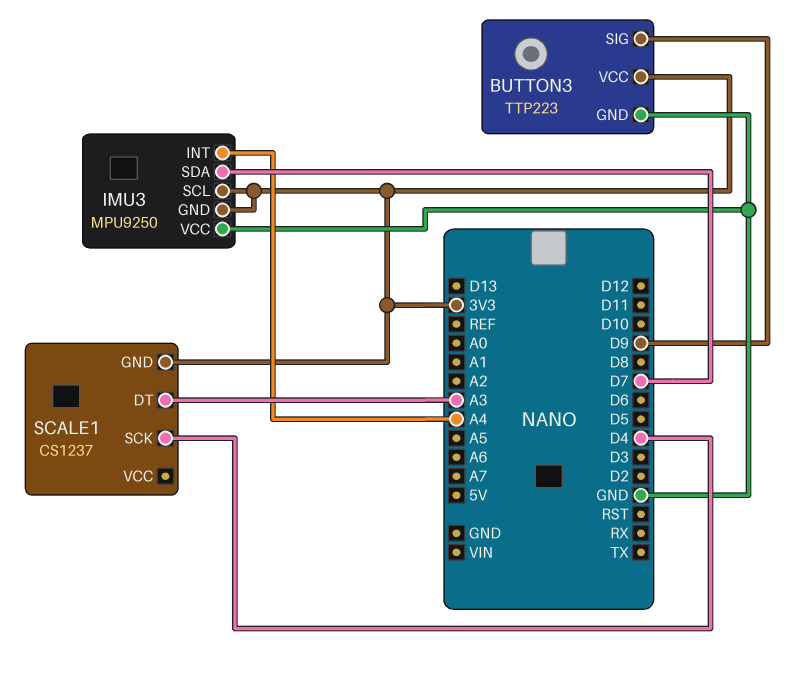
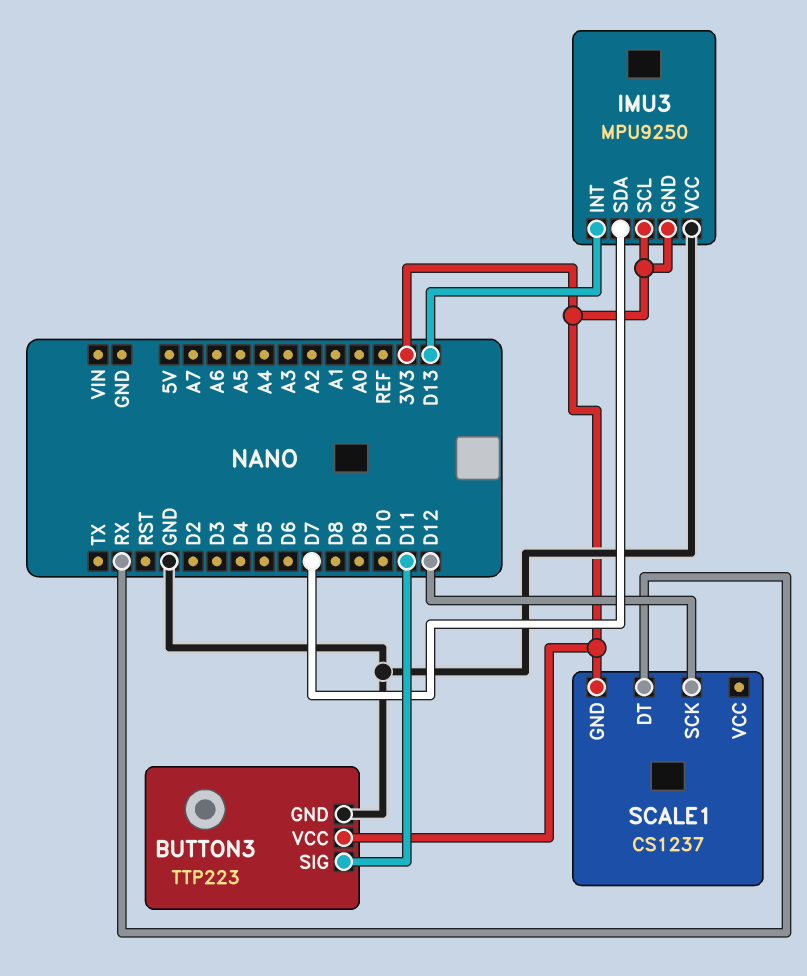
BUTTON3 pin SIG: D9 -> D11
IMU3 pin INT: A4 -> D13
SCALE1 pin DT: A3 -> RX
SCALE1 pin SCK: D4 -> D12

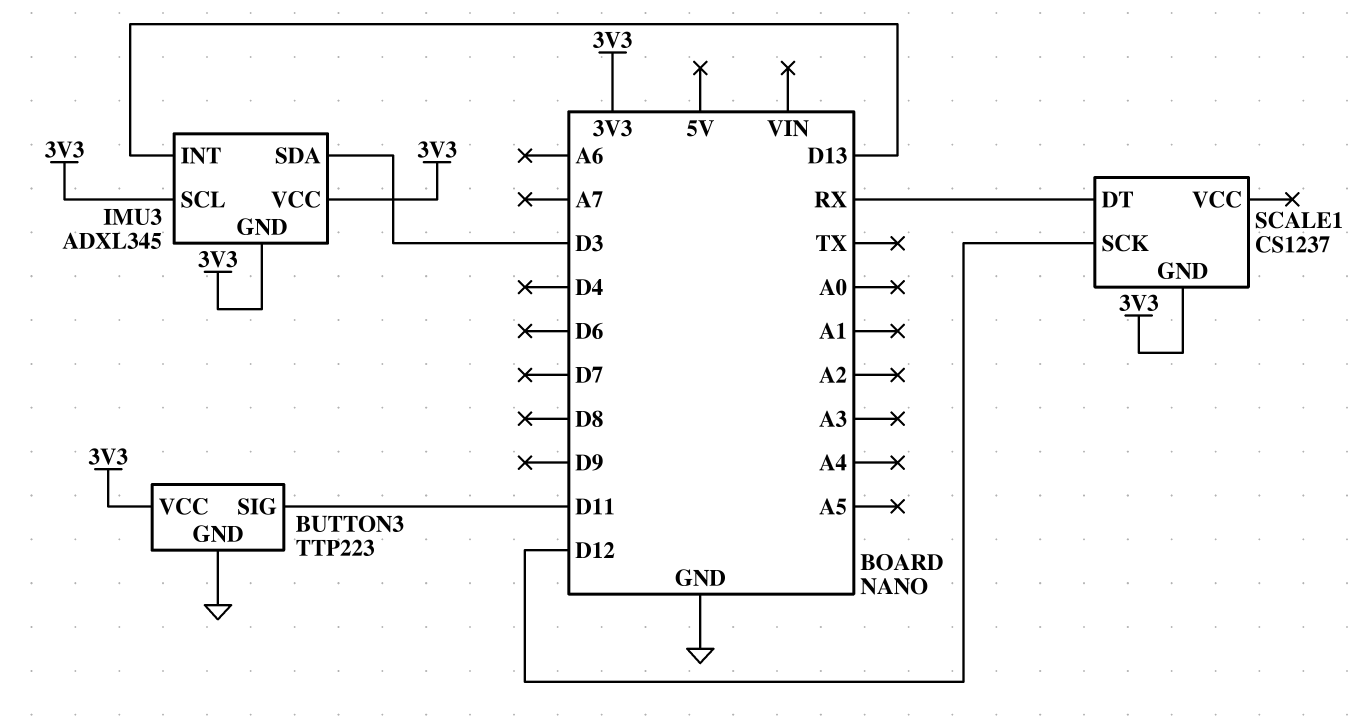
IMU3: MPU9250 -> ADXL345
IMU3 pin SDA: D7 -> D3
IMU3 pin VCC: GND -> 3V3

